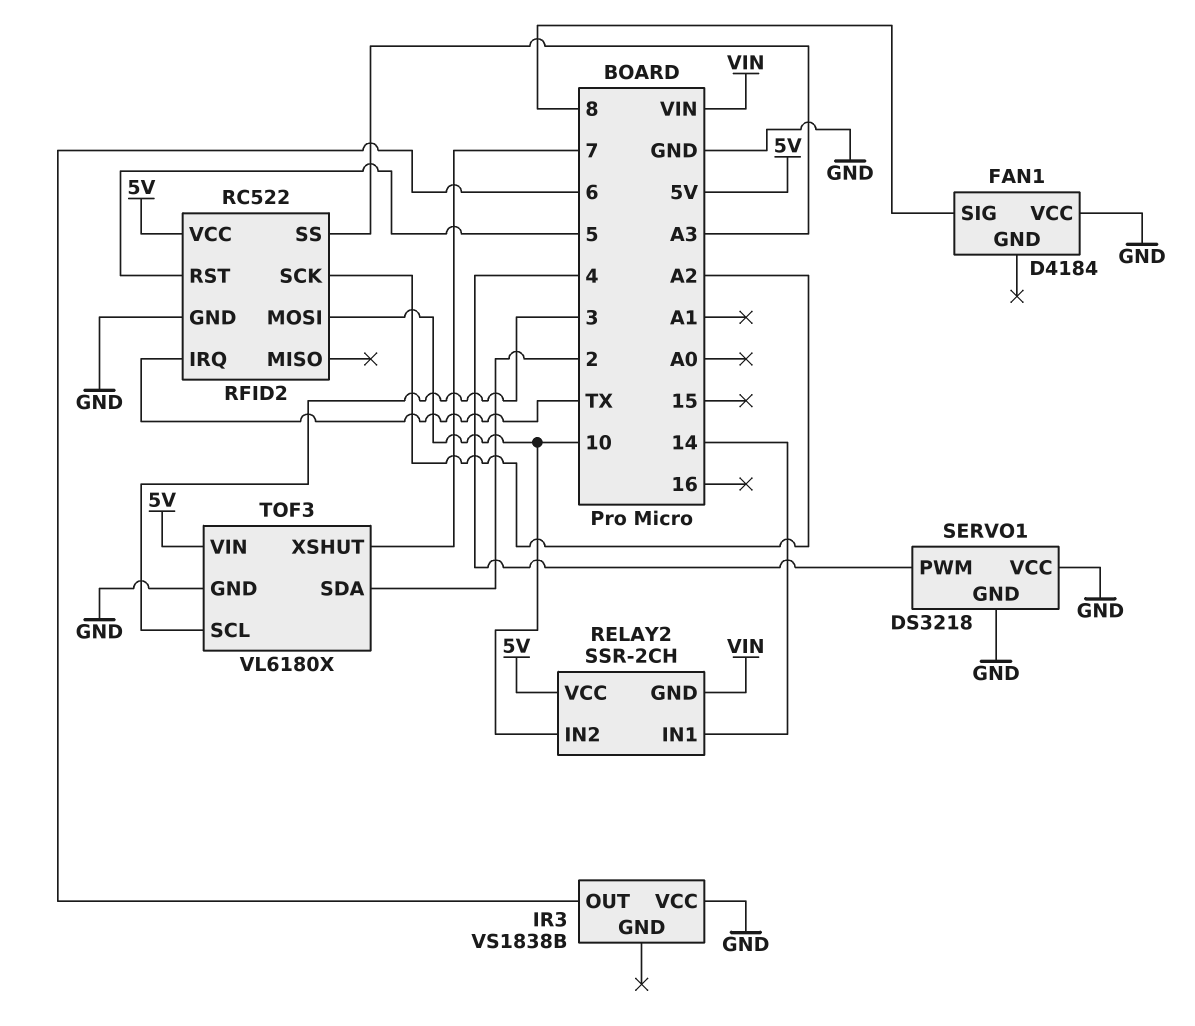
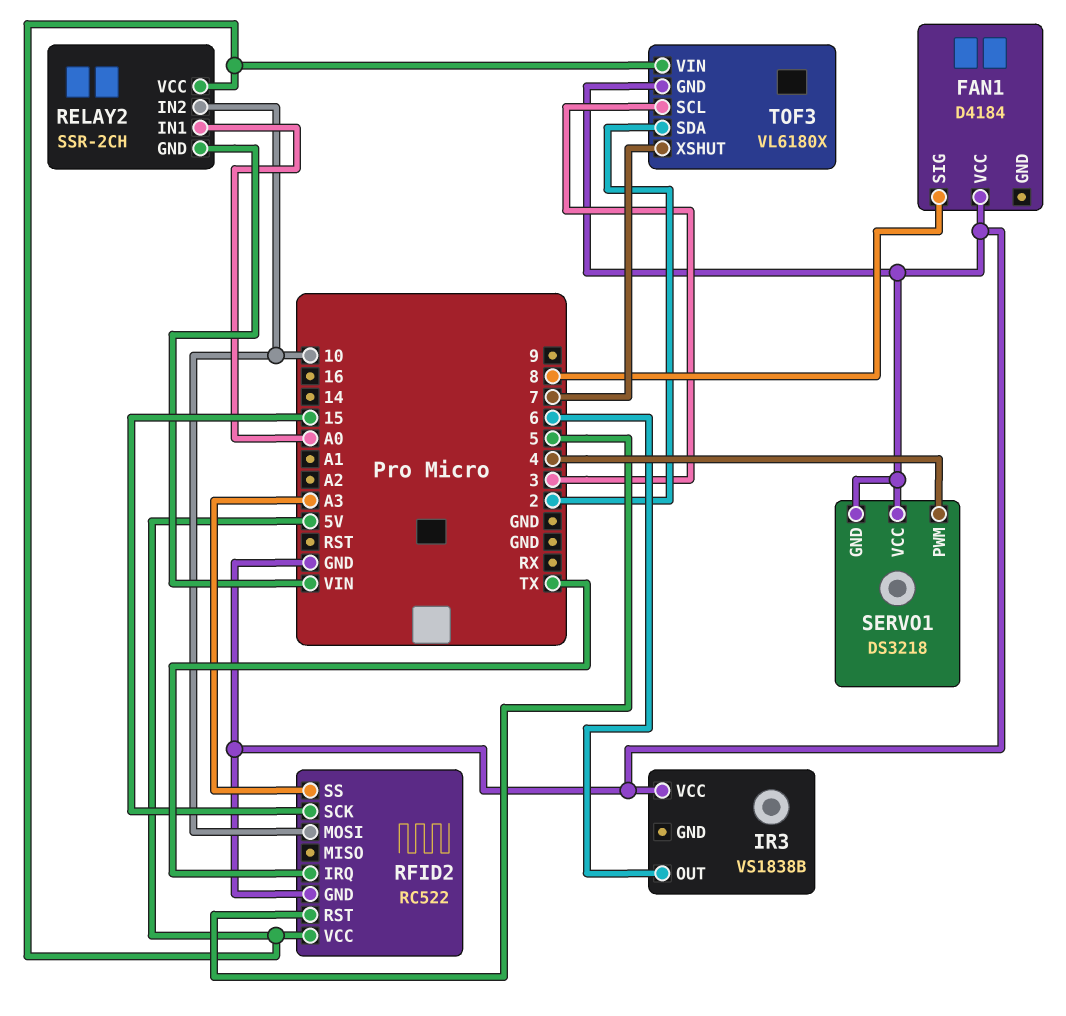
RELAY2 pin IN1: 14 -> A0
RFID2 pin SCK: A2 -> 15

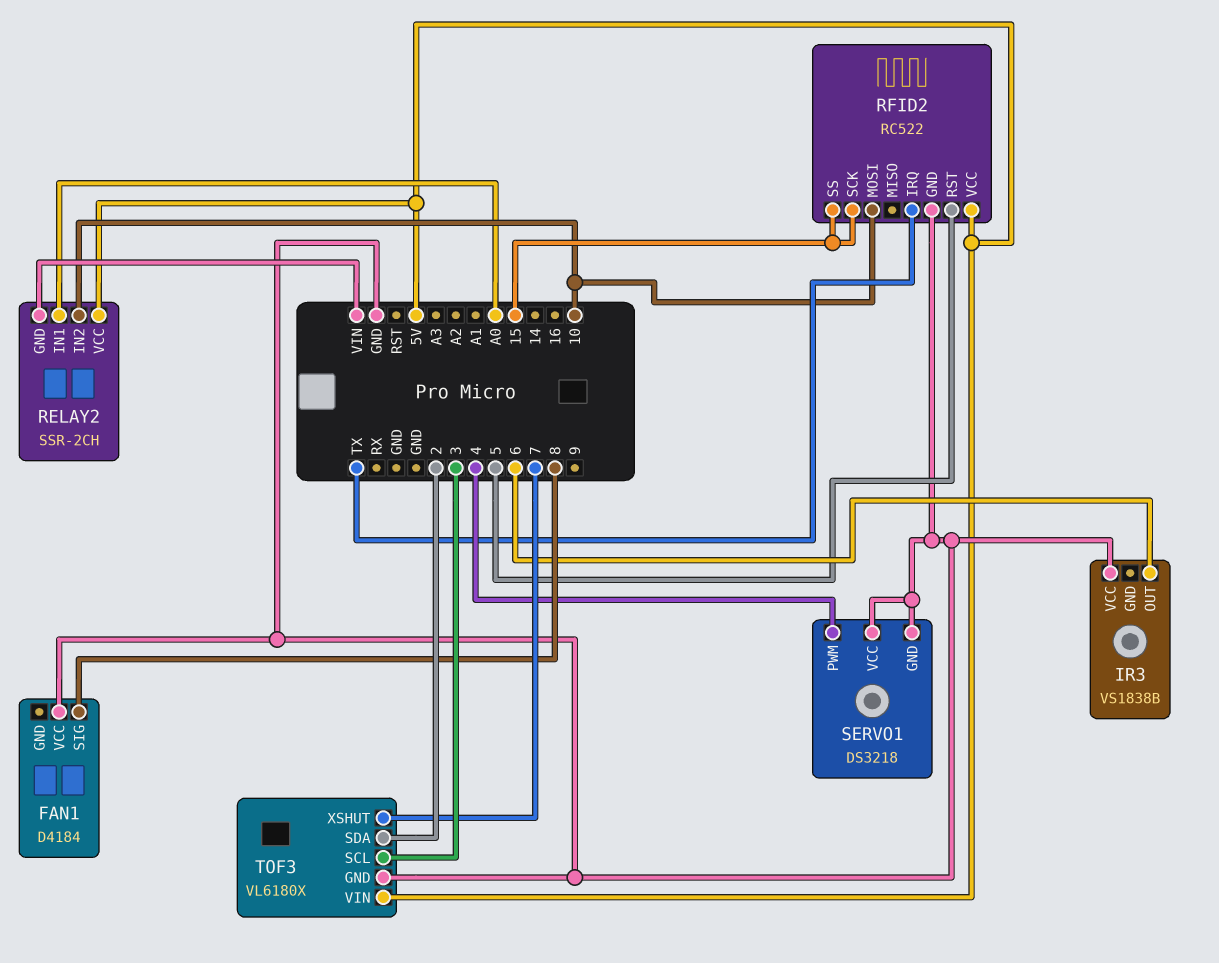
RFID2 pin SS: A3 -> 15

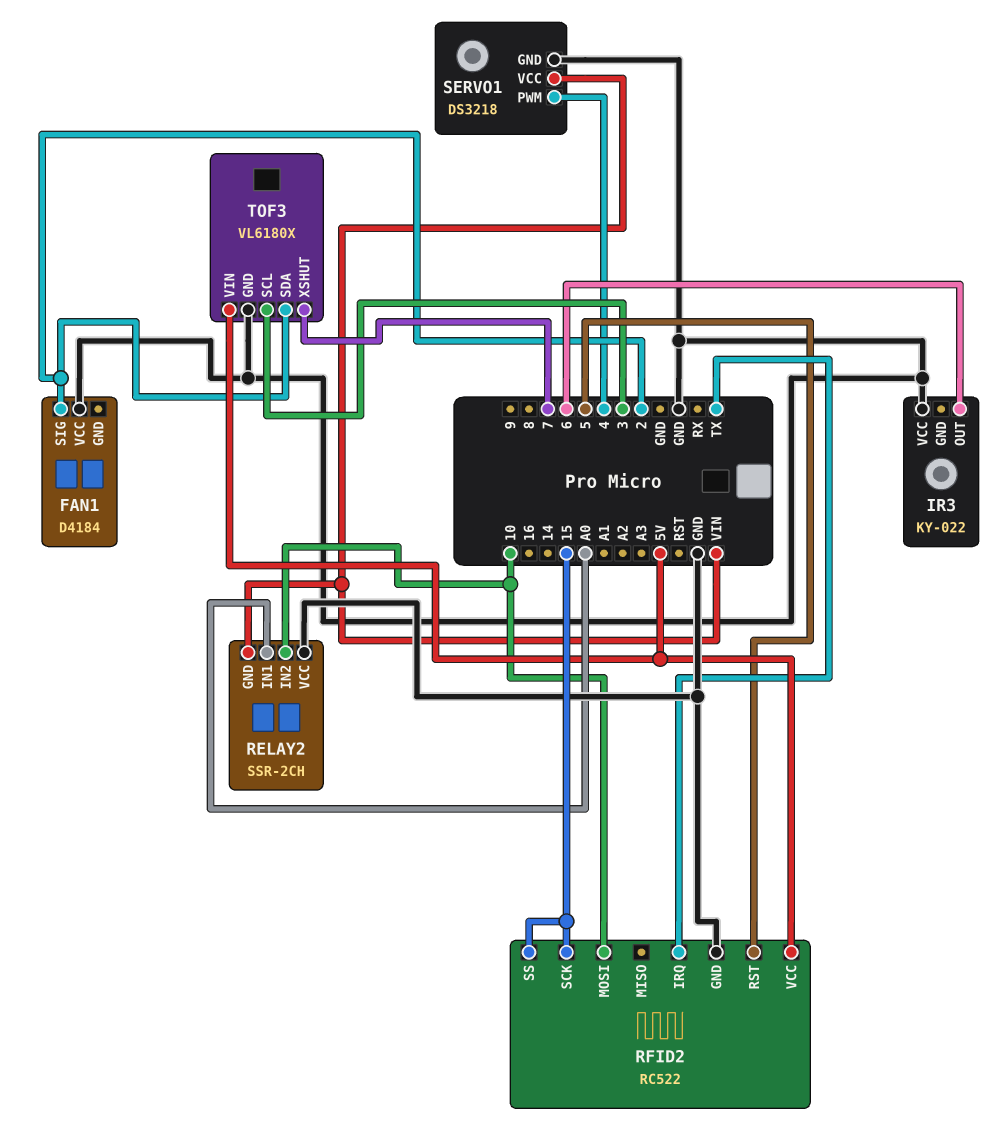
FAN1 pin SIG: 8 -> 2
IR3: VS1838B -> KY-022
RELAY2 pin VCC: 5V -> GND
SERVO1 pin VCC: GND -> VIN

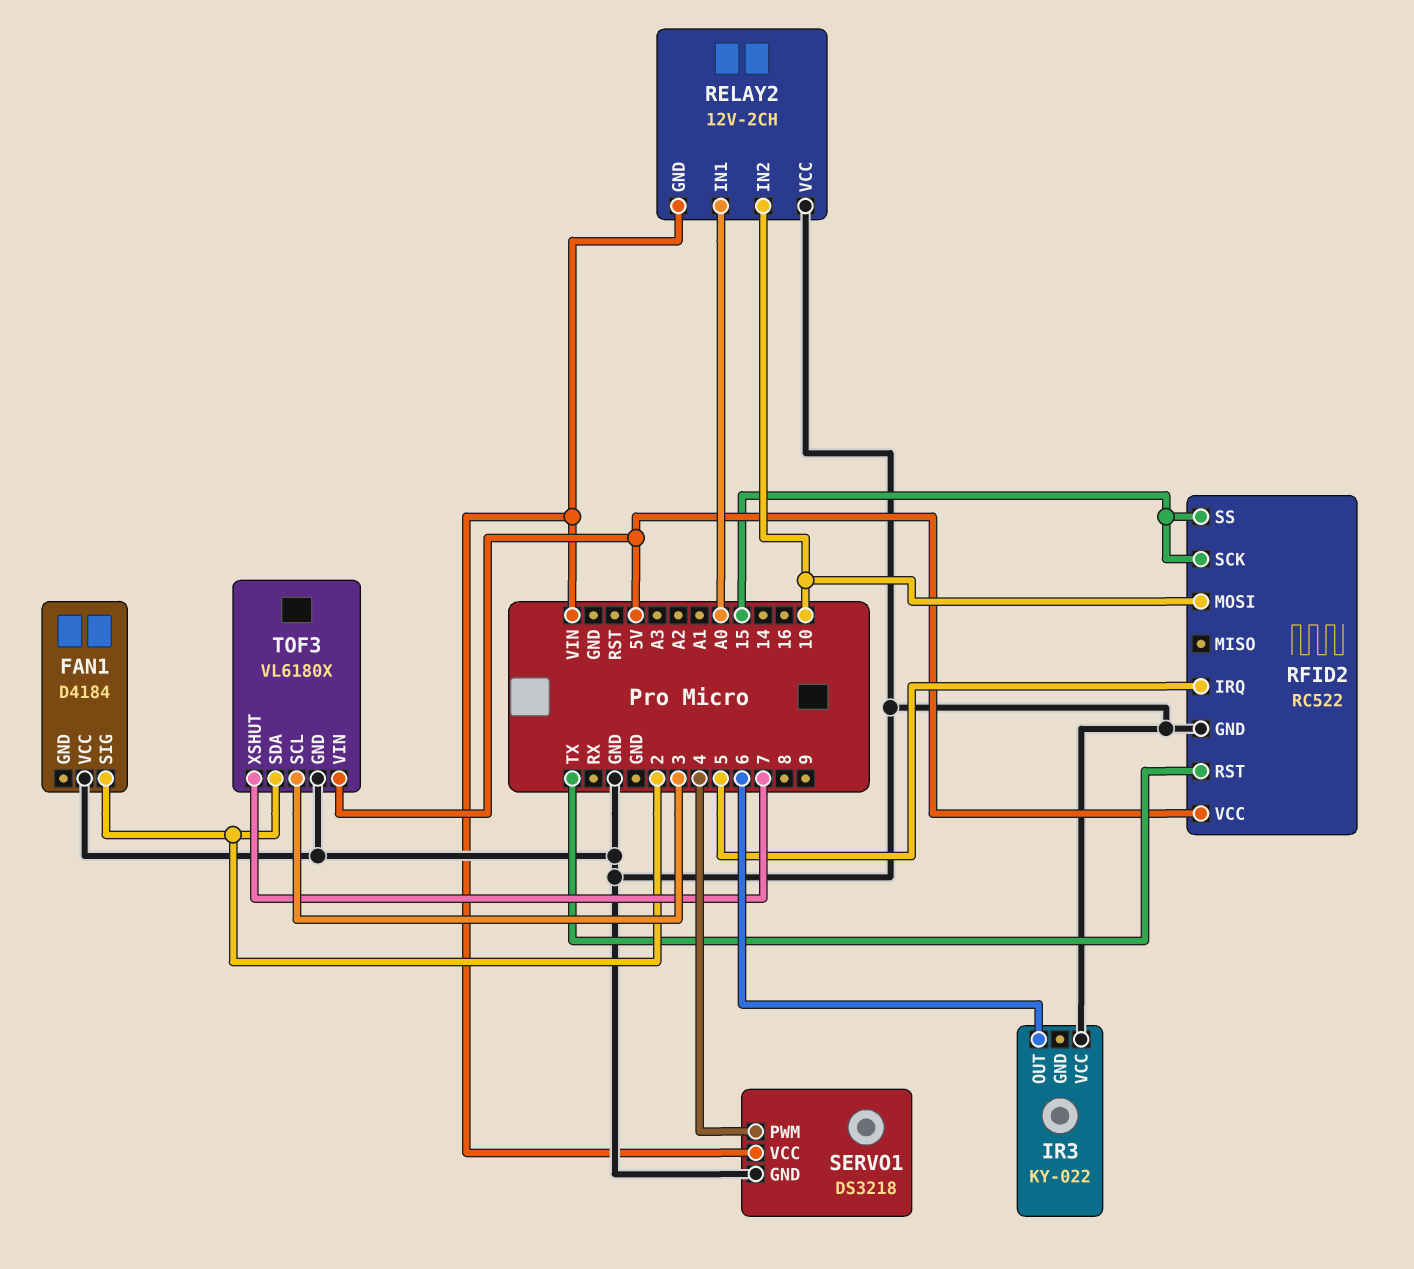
RELAY2: SSR-2CH -> 12V-2CH
RFID2 pin IRQ: TX -> 5
RFID2 pin RST: 5 -> TX

